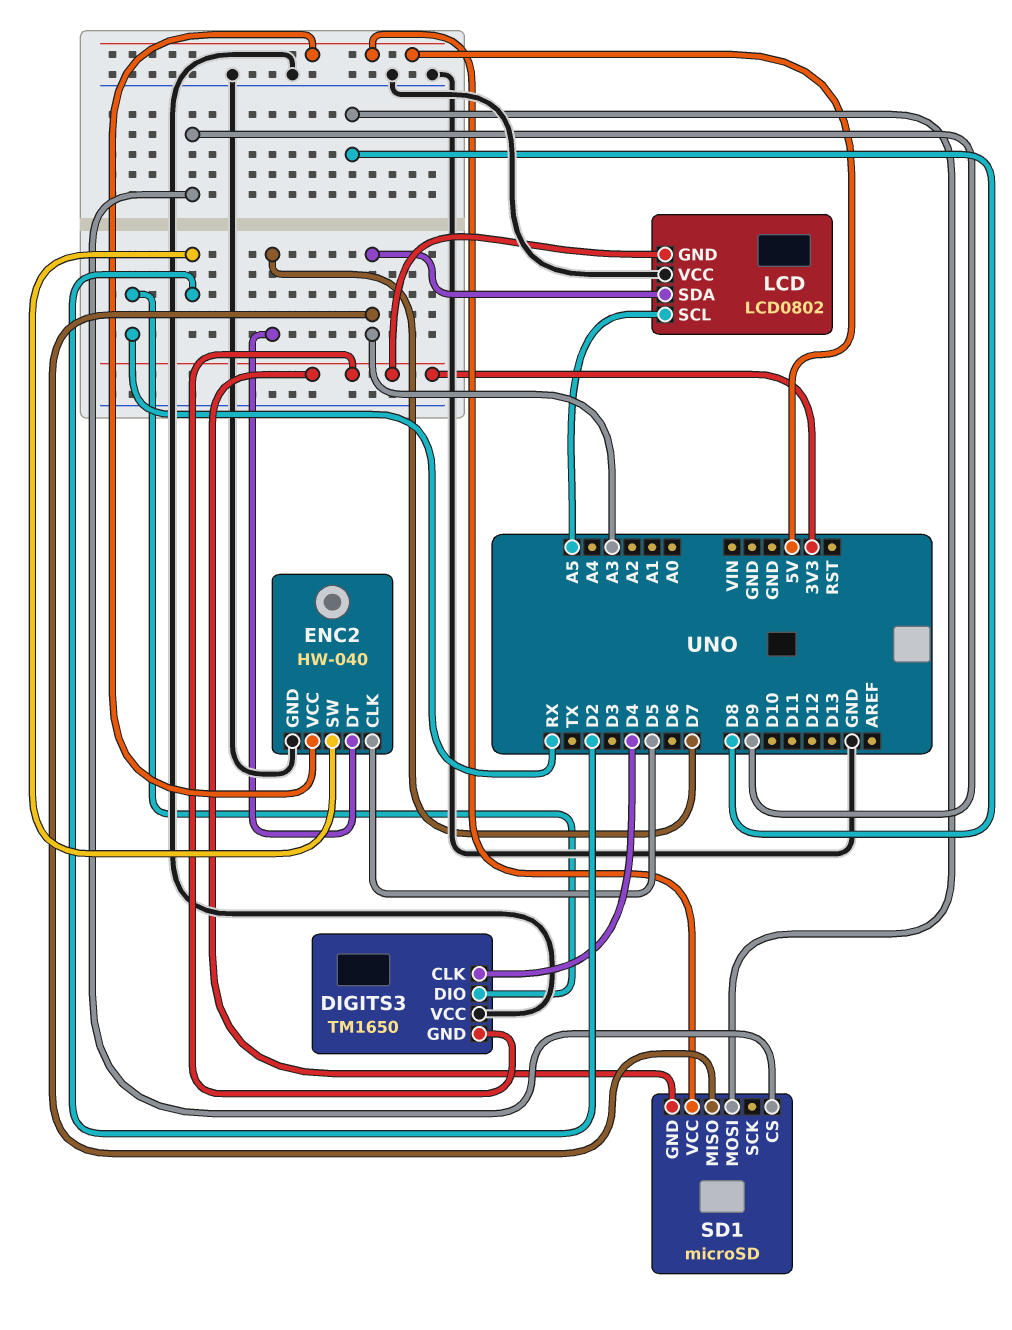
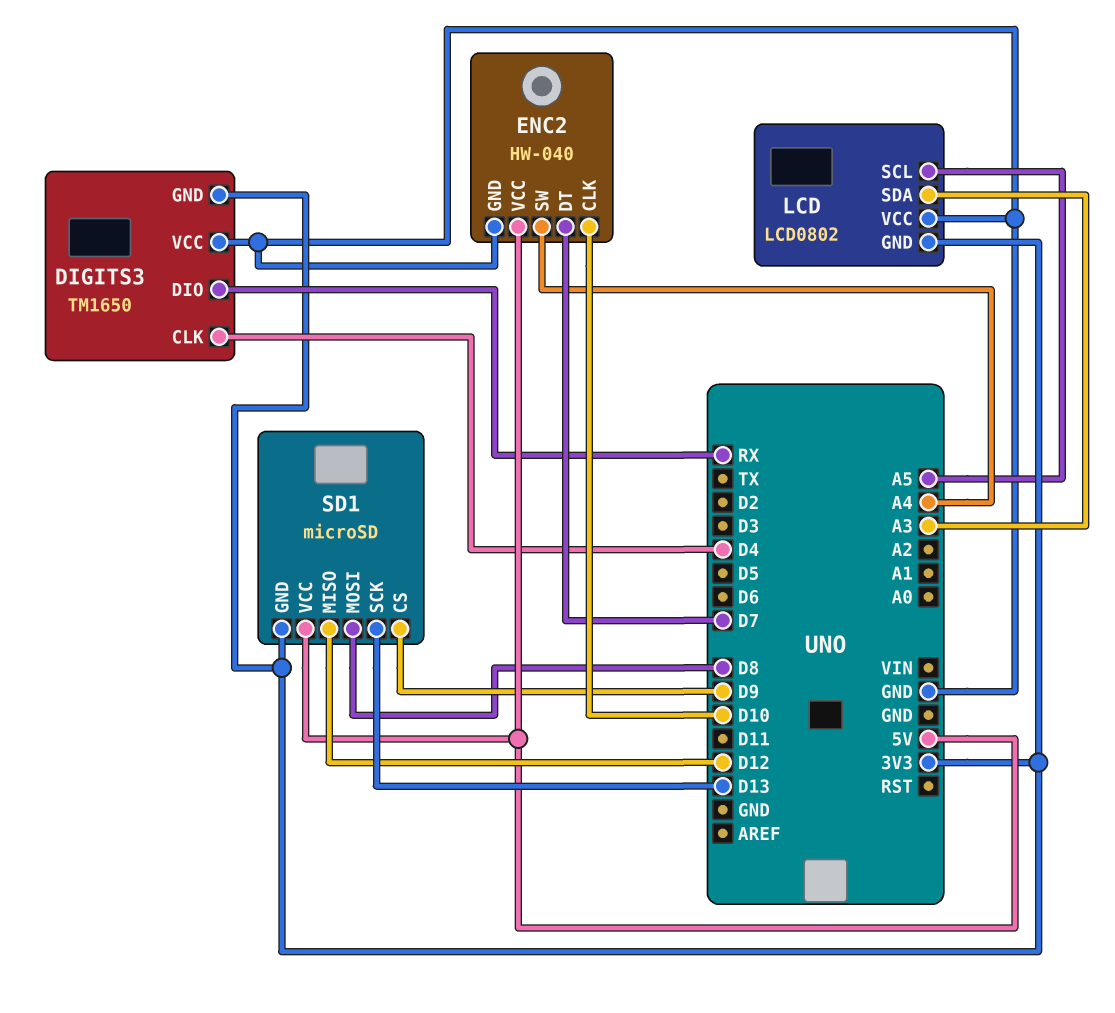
ENC2 pin CLK: D5 -> D10
ENC2 pin SW: D2 -> A4
SD1 pin MISO: A3 -> D12
SD1 pin SCK: none -> D13

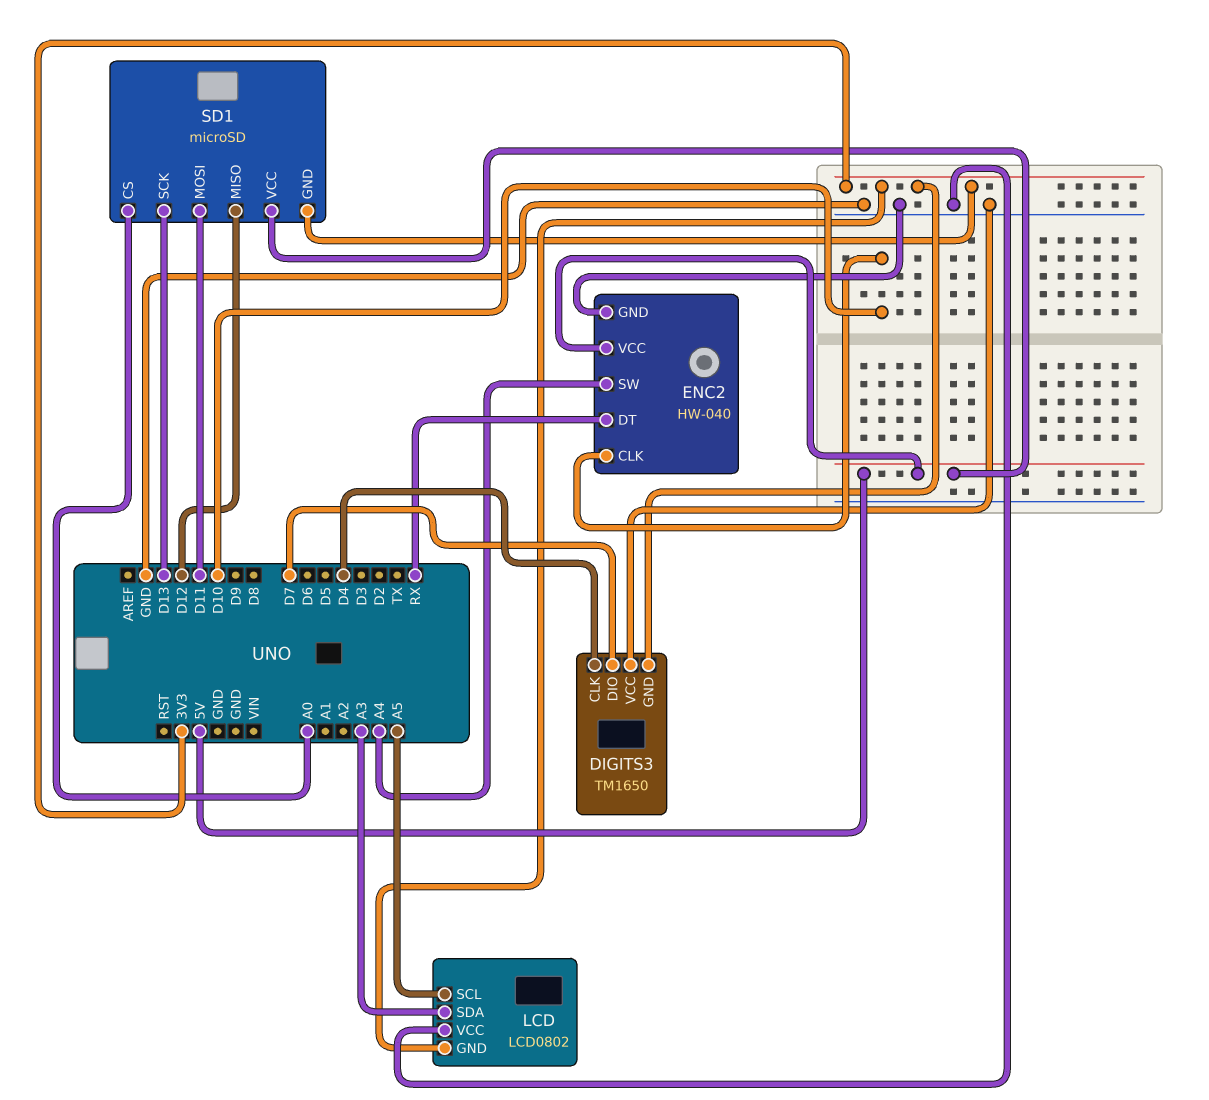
DIGITS3 pin DIO: RX -> D7
ENC2 pin DT: D7 -> RX
SD1 pin CS: D9 -> A0
SD1 pin MOSI: D8 -> D11

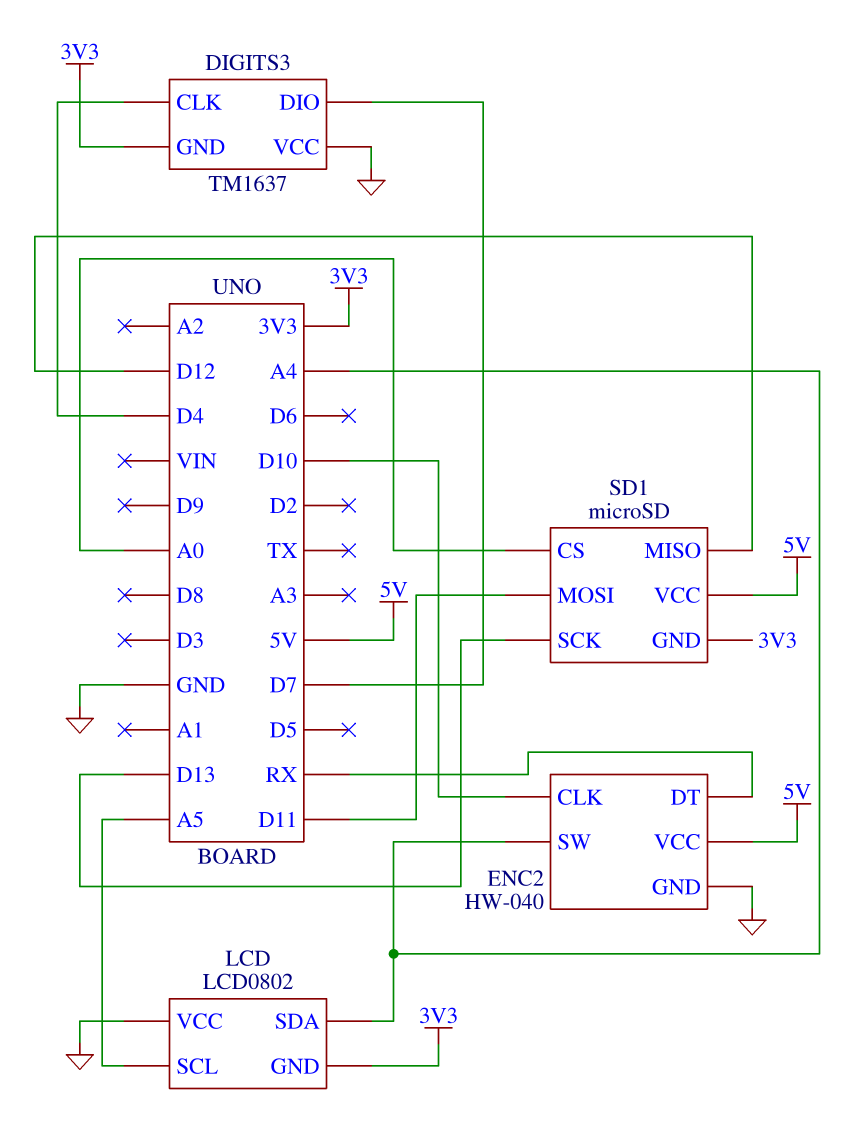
DIGITS3: TM1650 -> TM1637
LCD pin SDA: A3 -> A4

